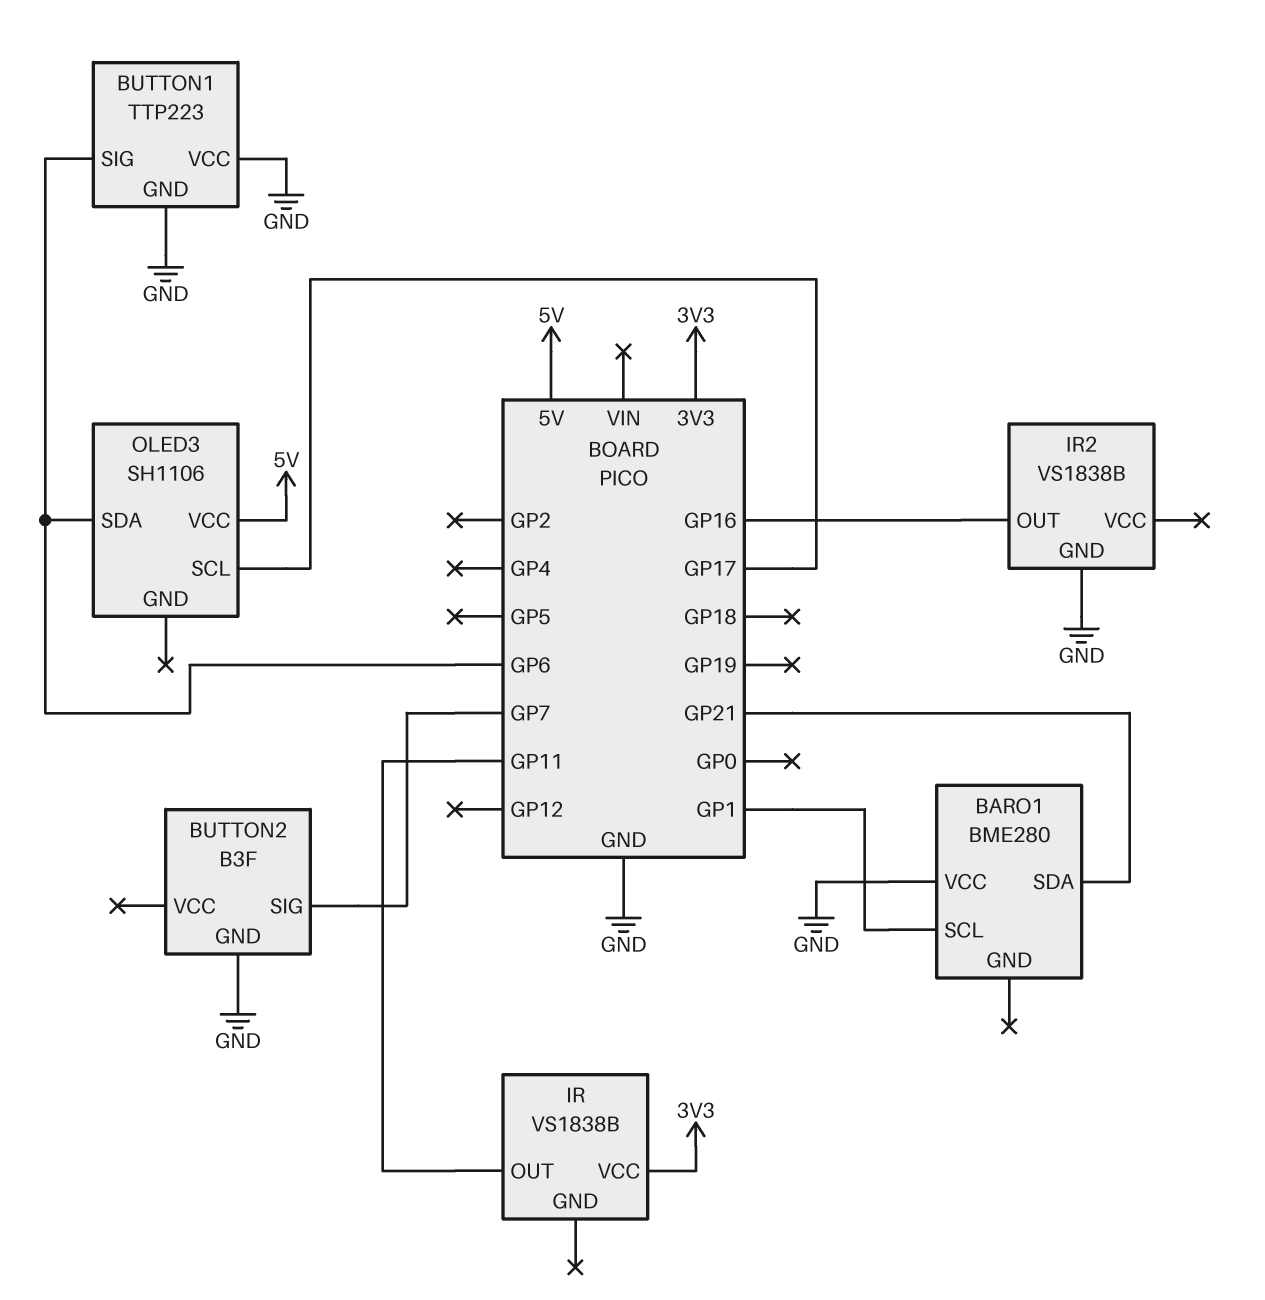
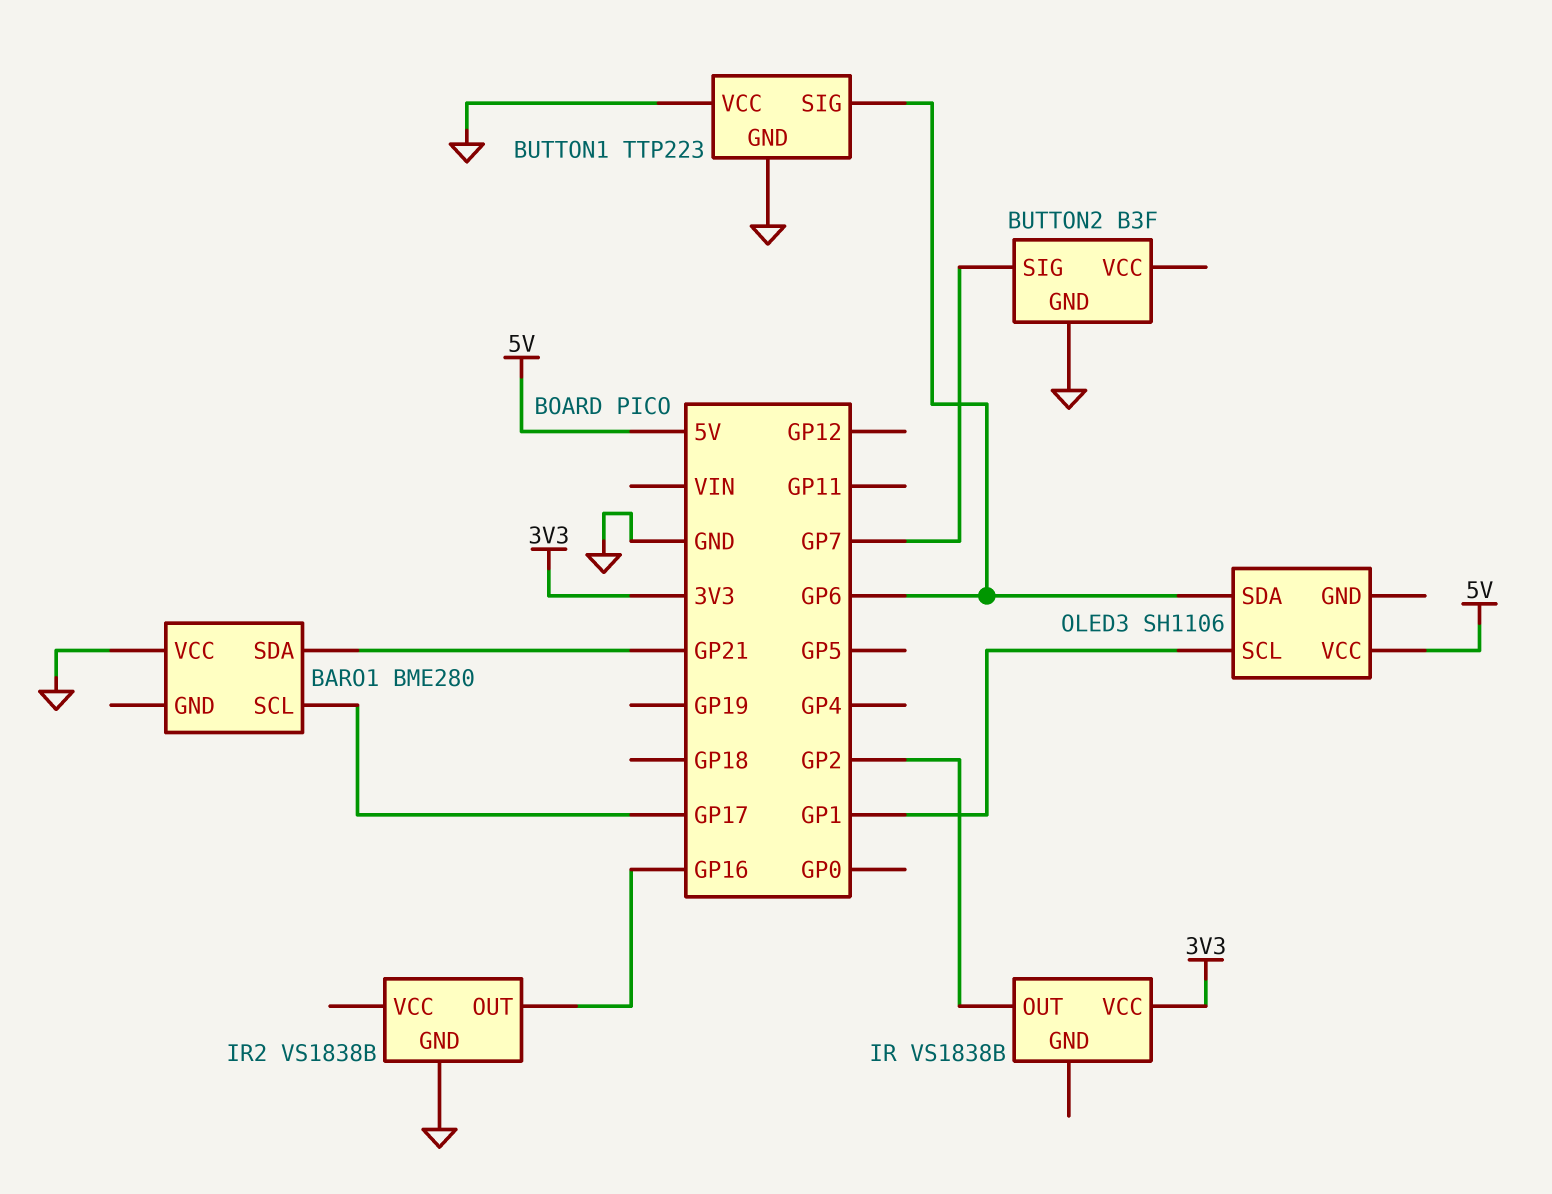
BARO1 pin SCL: GP1 -> GP17
IR pin OUT: GP11 -> GP2
OLED3 pin SCL: GP17 -> GP1

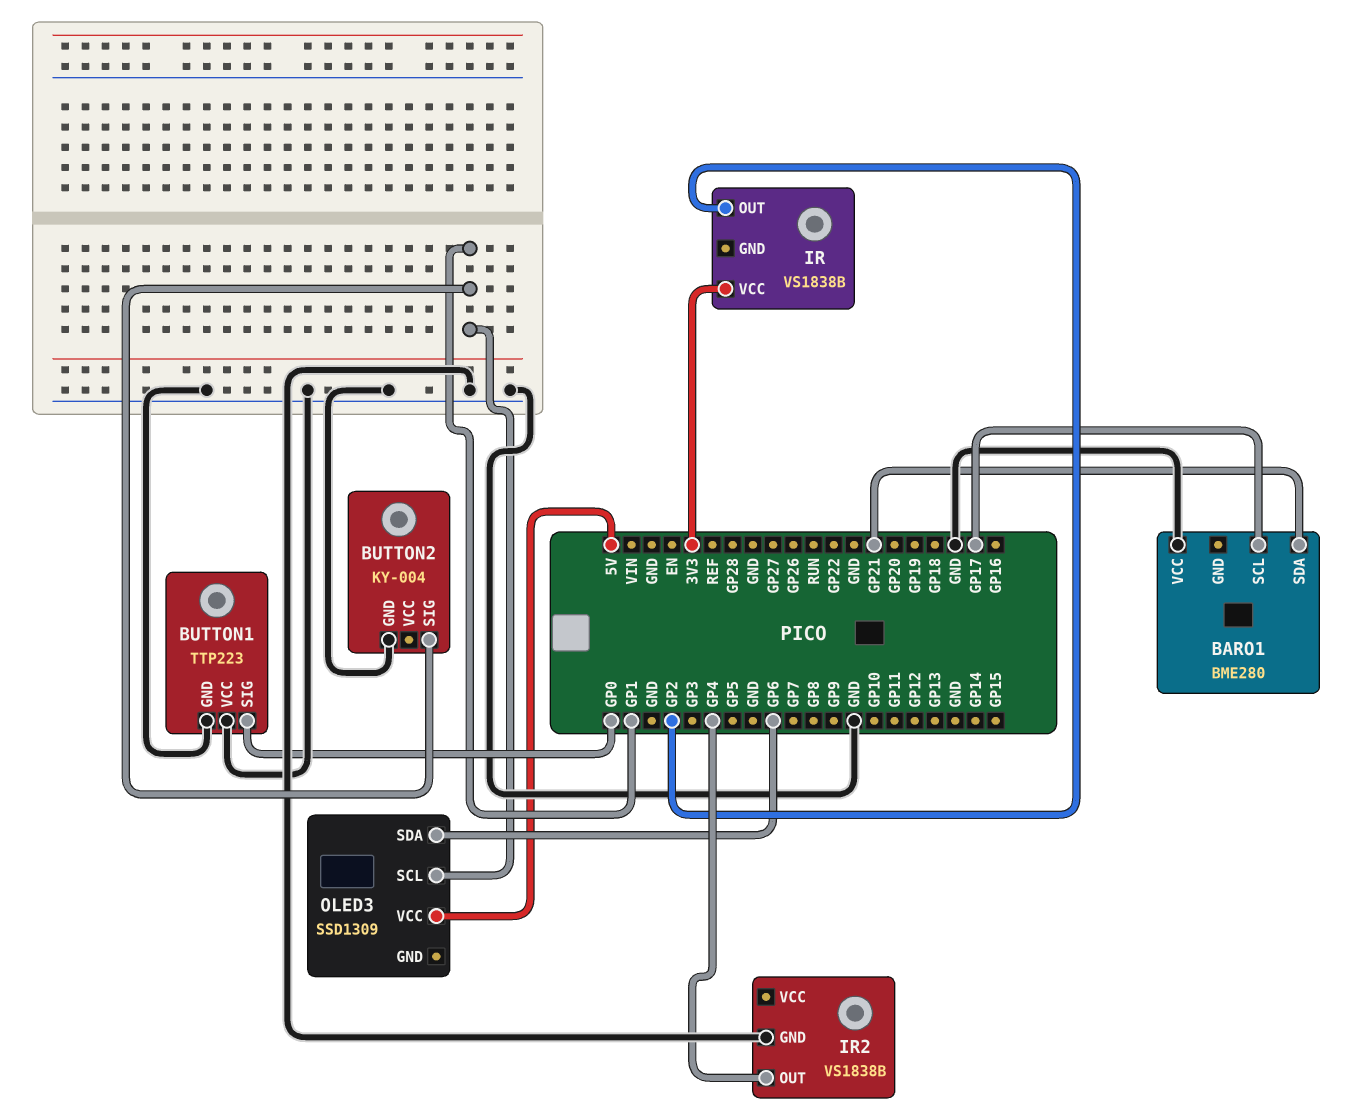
BUTTON1 pin SIG: GP6 -> GP0
BUTTON2: B3F -> KY-004
BUTTON2 pin SIG: GP7 -> GP1
IR2 pin OUT: GP16 -> GP4
OLED3: SH1106 -> SSD1309

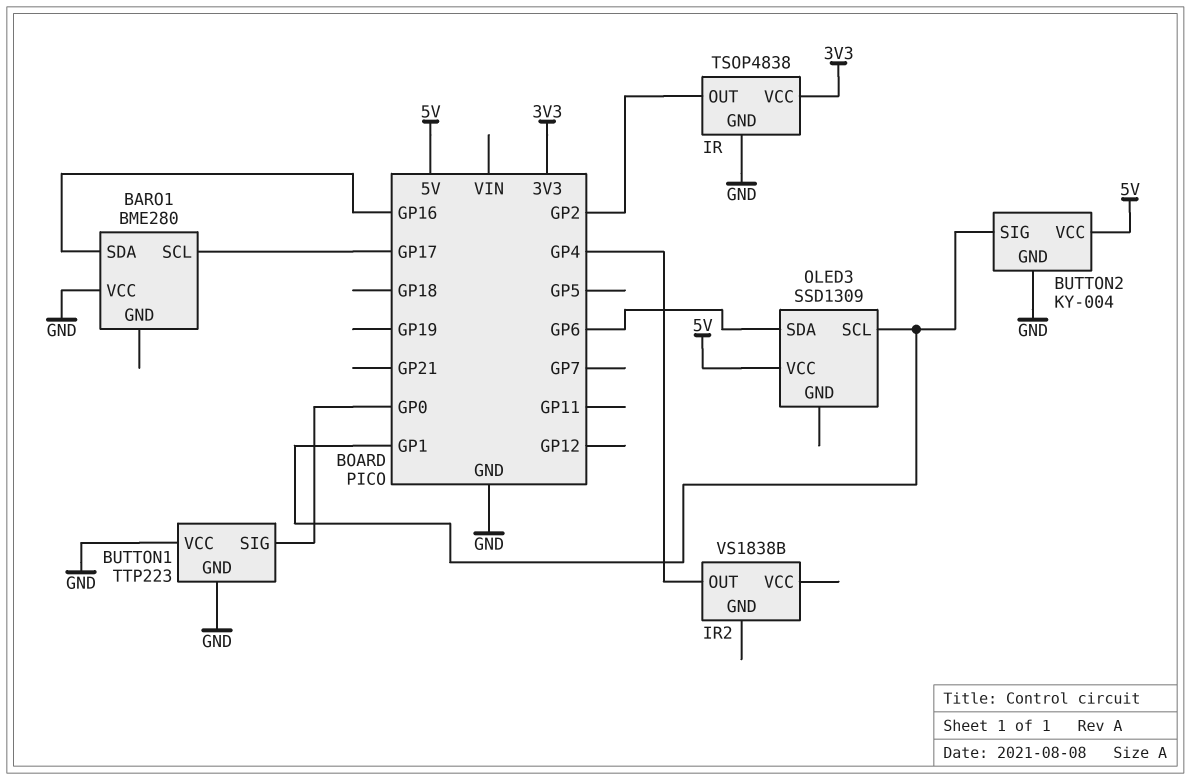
BARO1 pin SDA: GP21 -> GP16
BUTTON2 pin VCC: none -> 5V
IR: VS1838B -> TSOP4838
IR pin GND: none -> GND
IR2 pin GND: GND -> none

